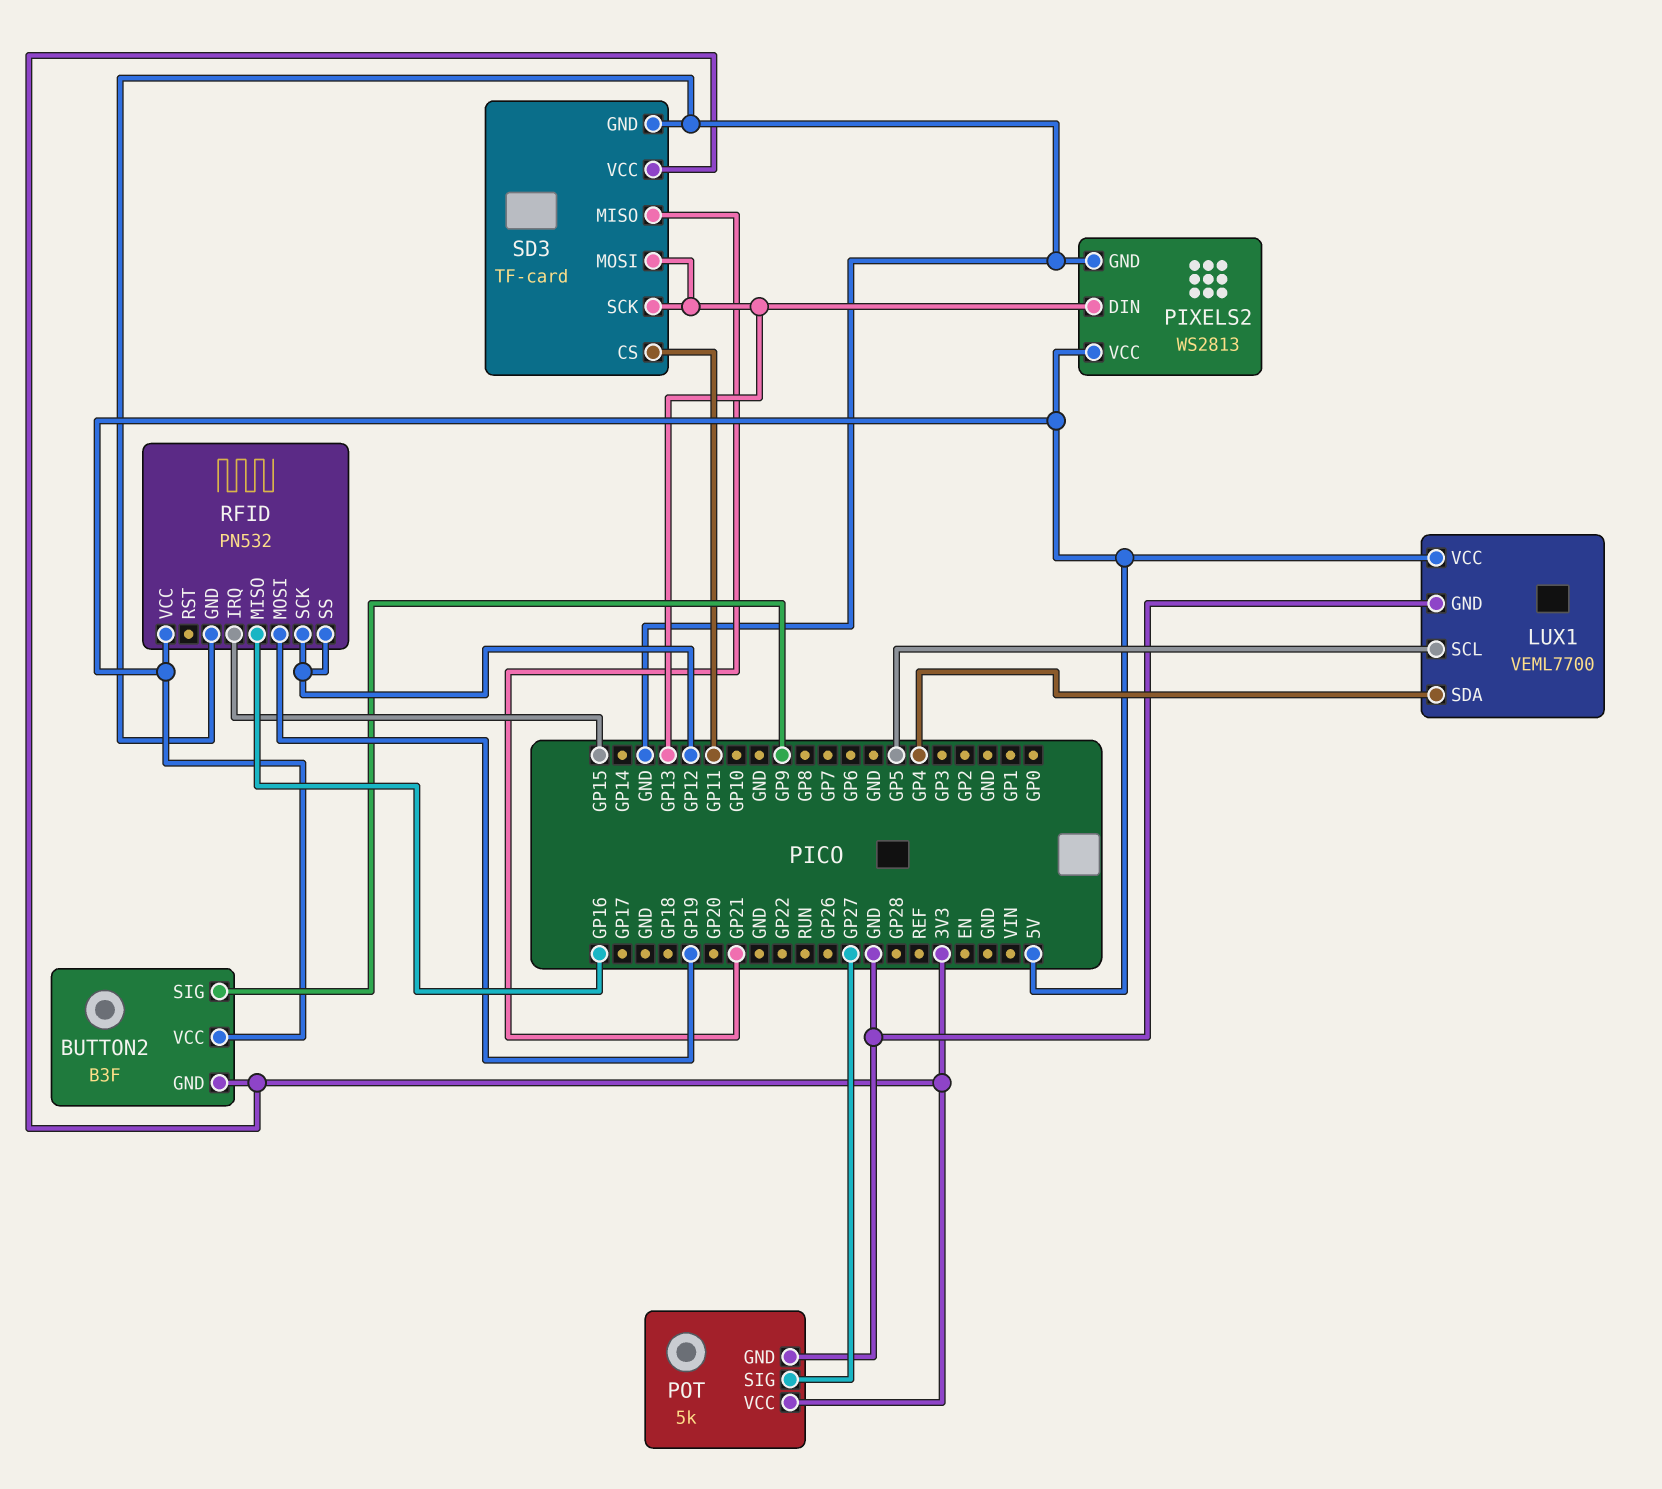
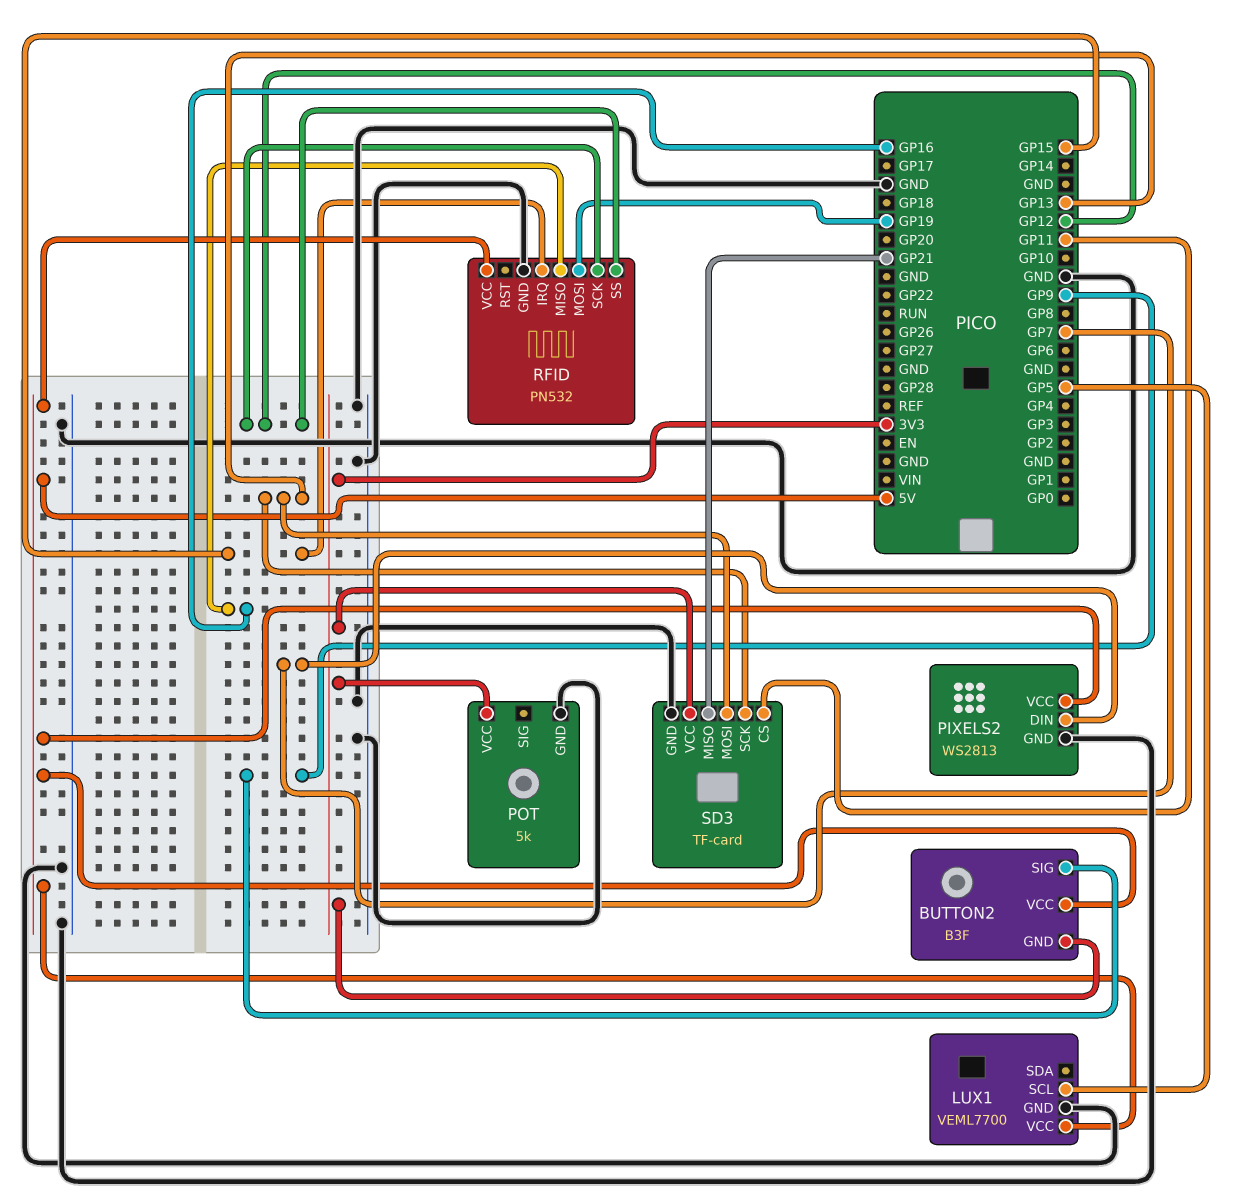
LUX1 pin SDA: GP4 -> none
PIXELS2 pin DIN: GP13 -> GP7
POT pin SIG: GP27 -> none

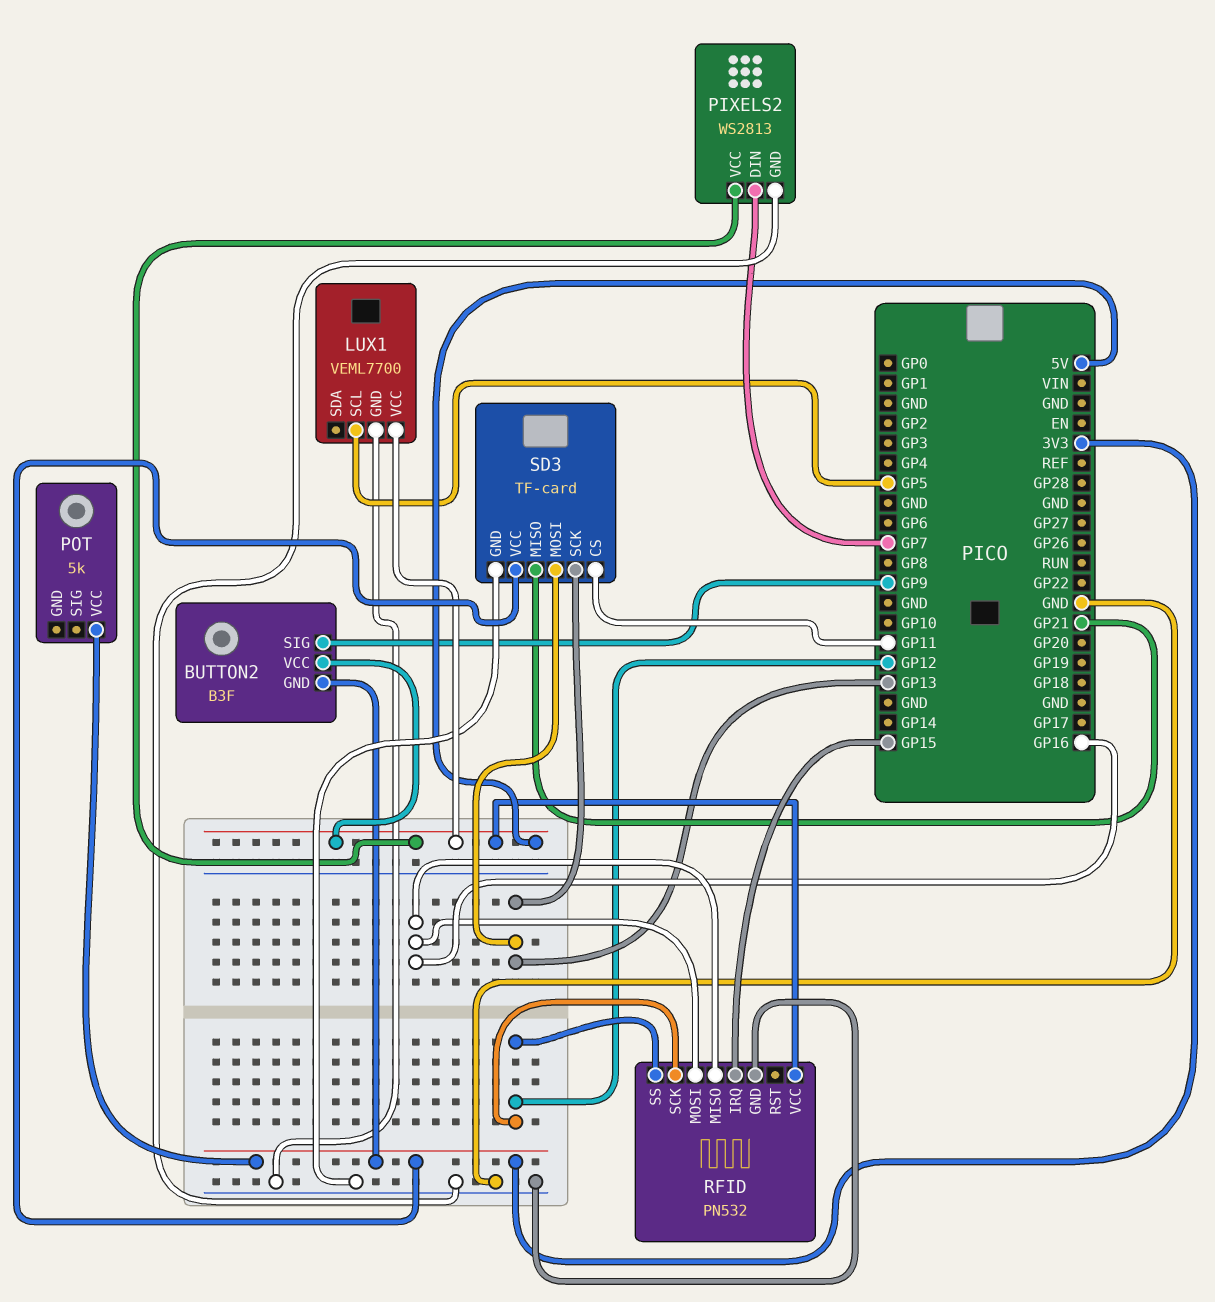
POT pin GND: GND -> none
RFID pin MOSI: GP19 -> GP16

